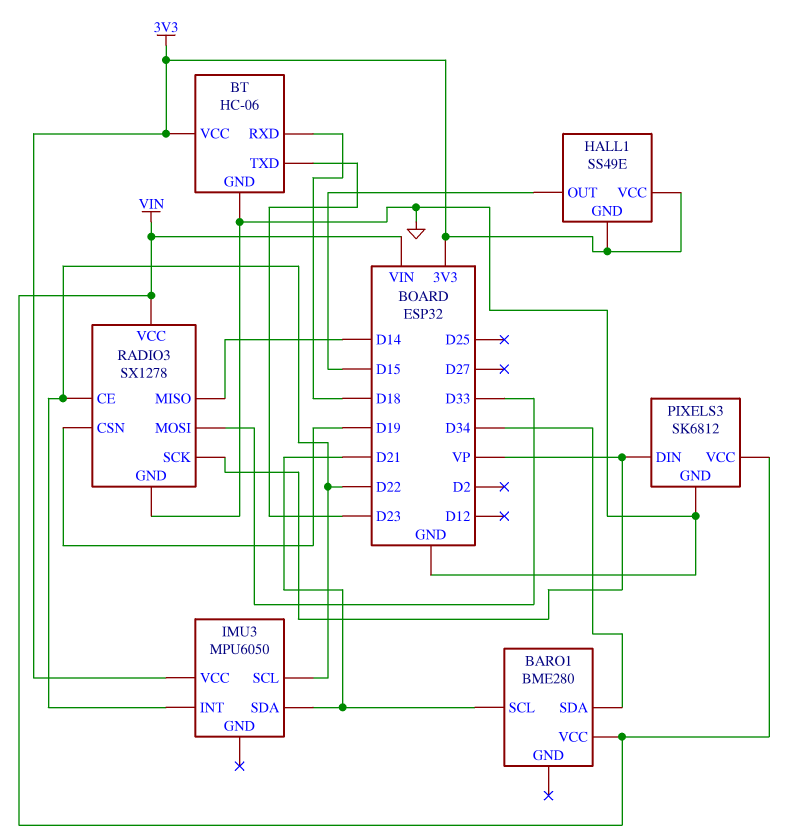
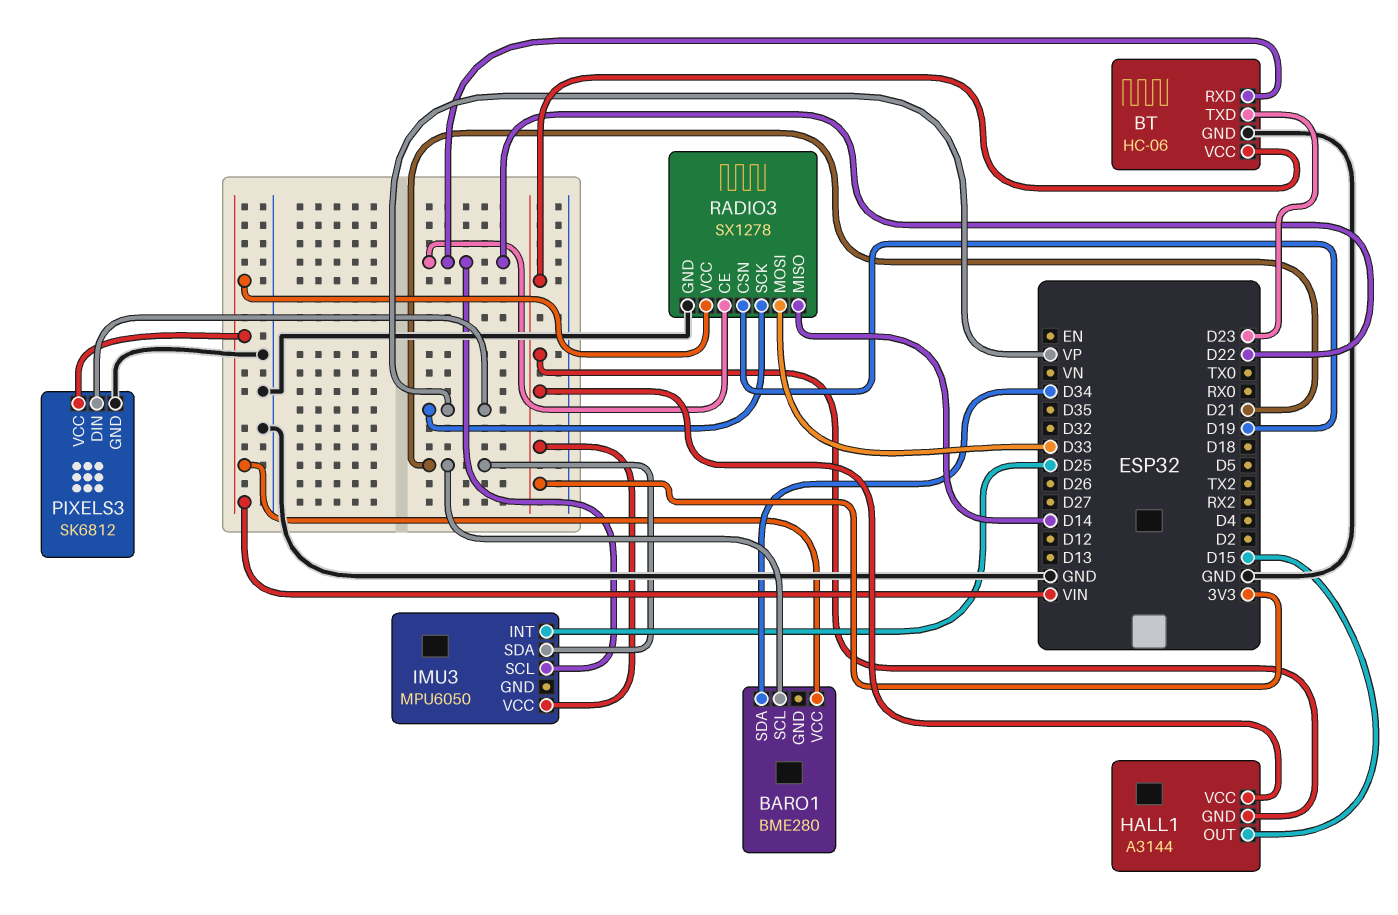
BT pin RXD: D18 -> D22
HALL1: SS49E -> A3144
IMU3 pin INT: D22 -> D25

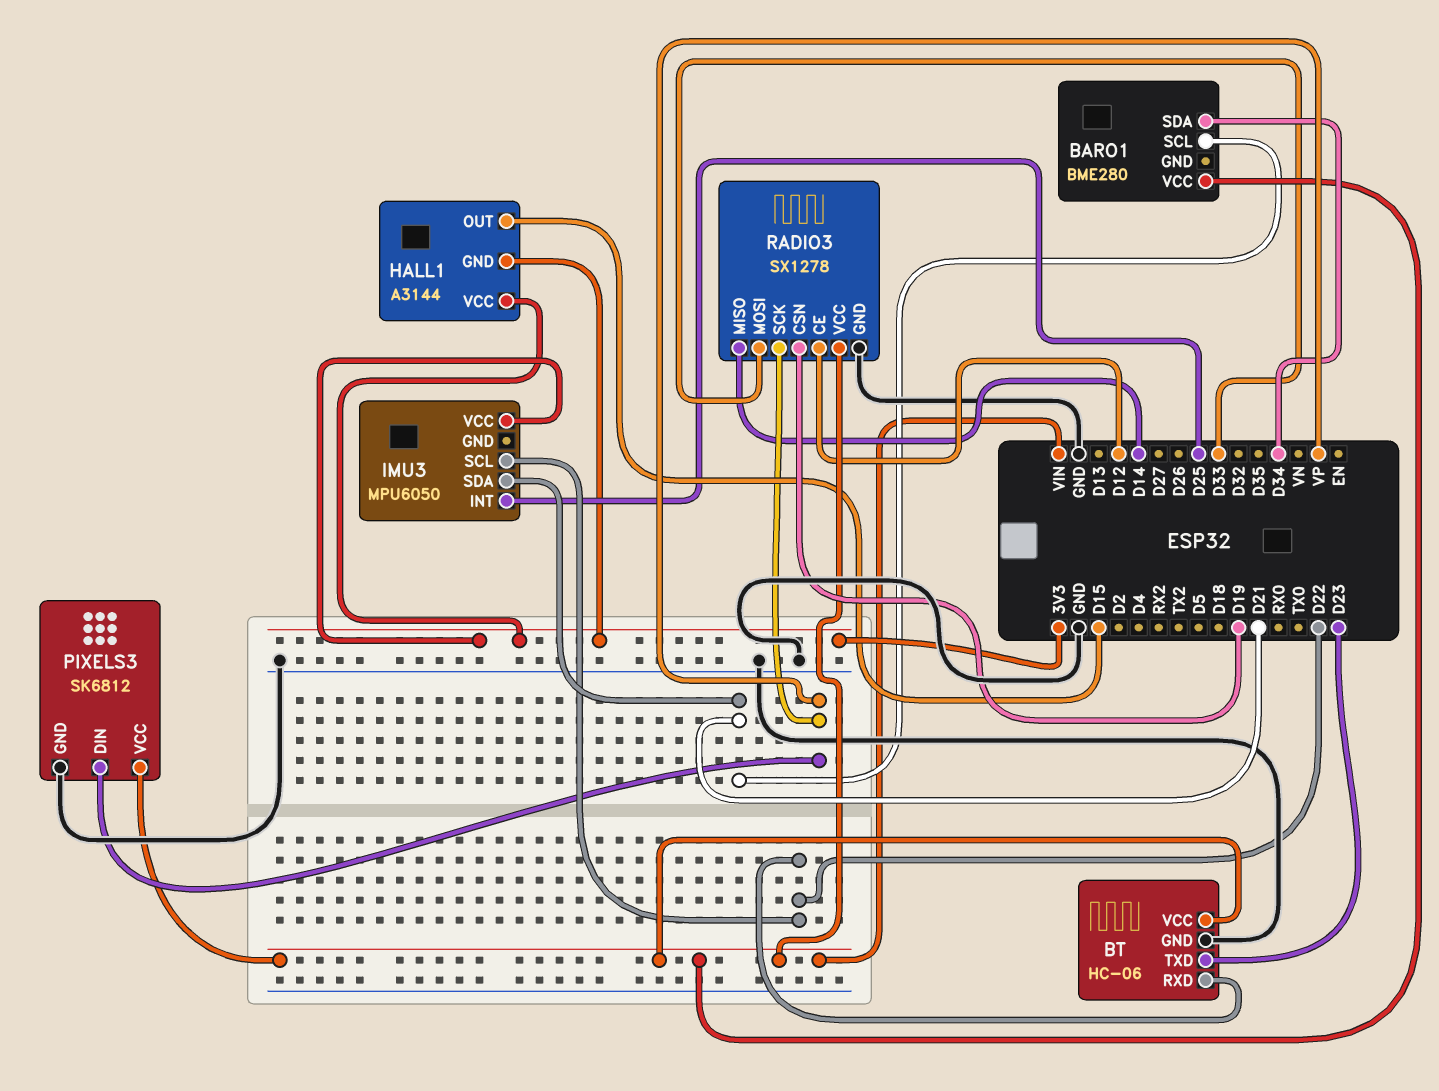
BT pin VCC: 3V3 -> VIN
RADIO3 pin CE: D22 -> D12

